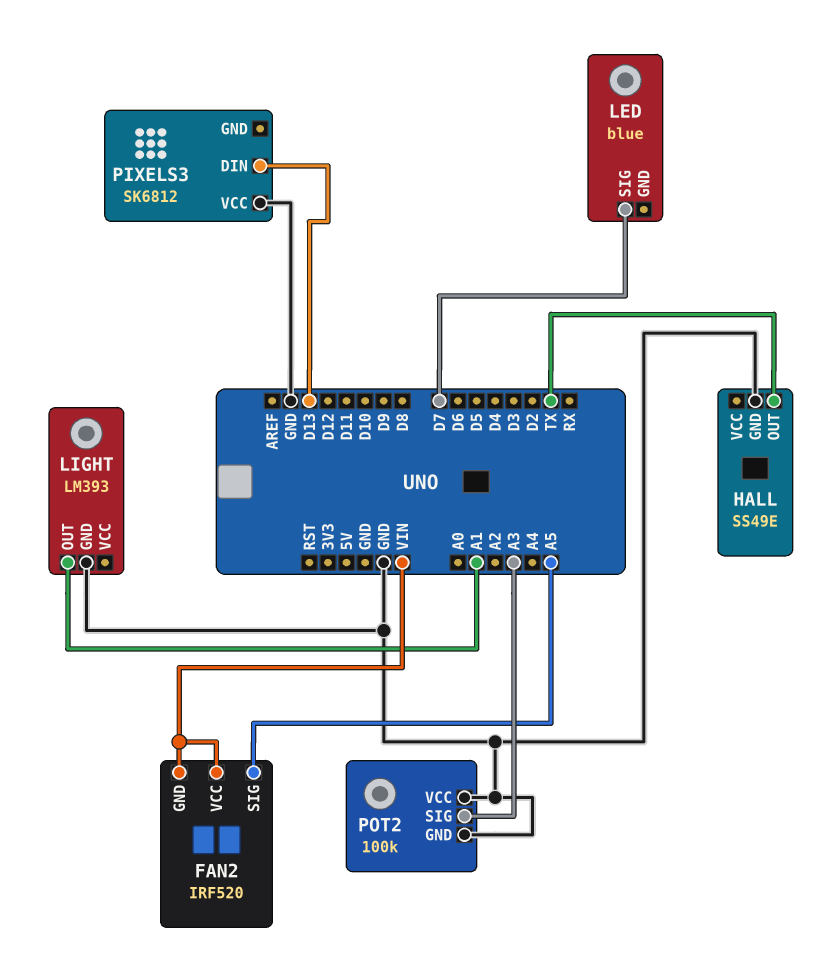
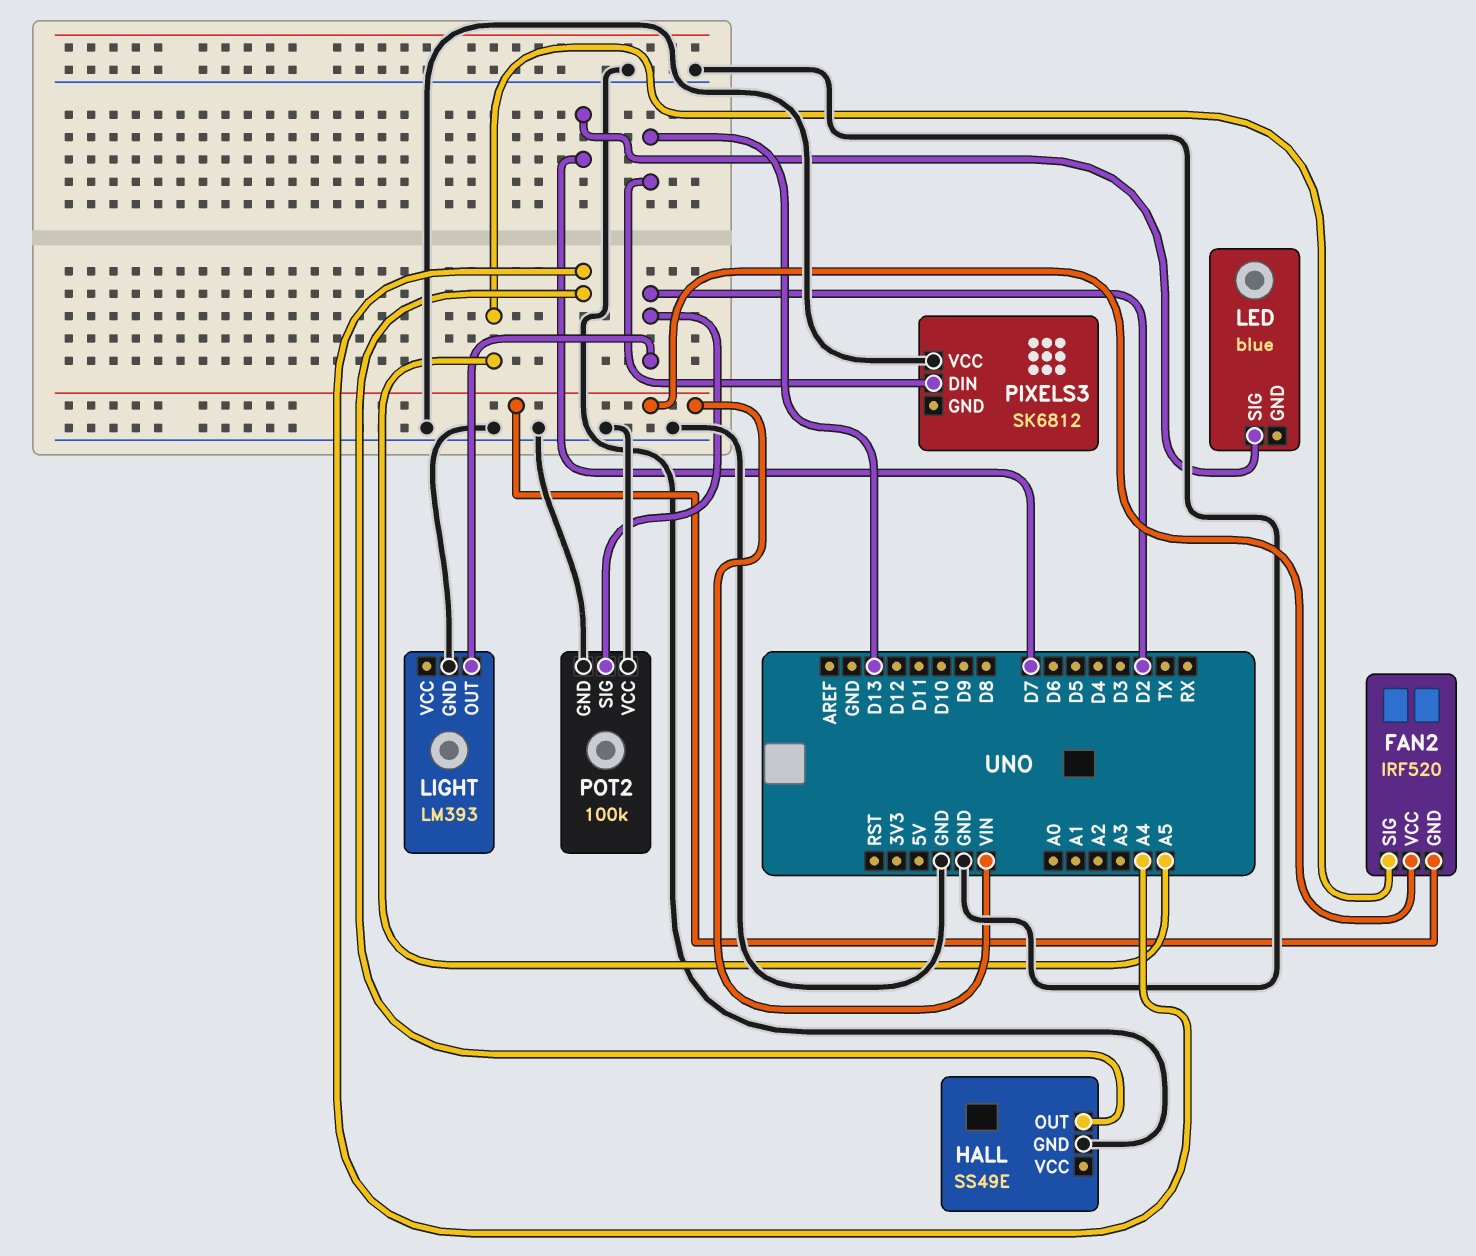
HALL pin OUT: TX -> A4
LIGHT pin OUT: A1 -> D2
POT2 pin SIG: A3 -> D2

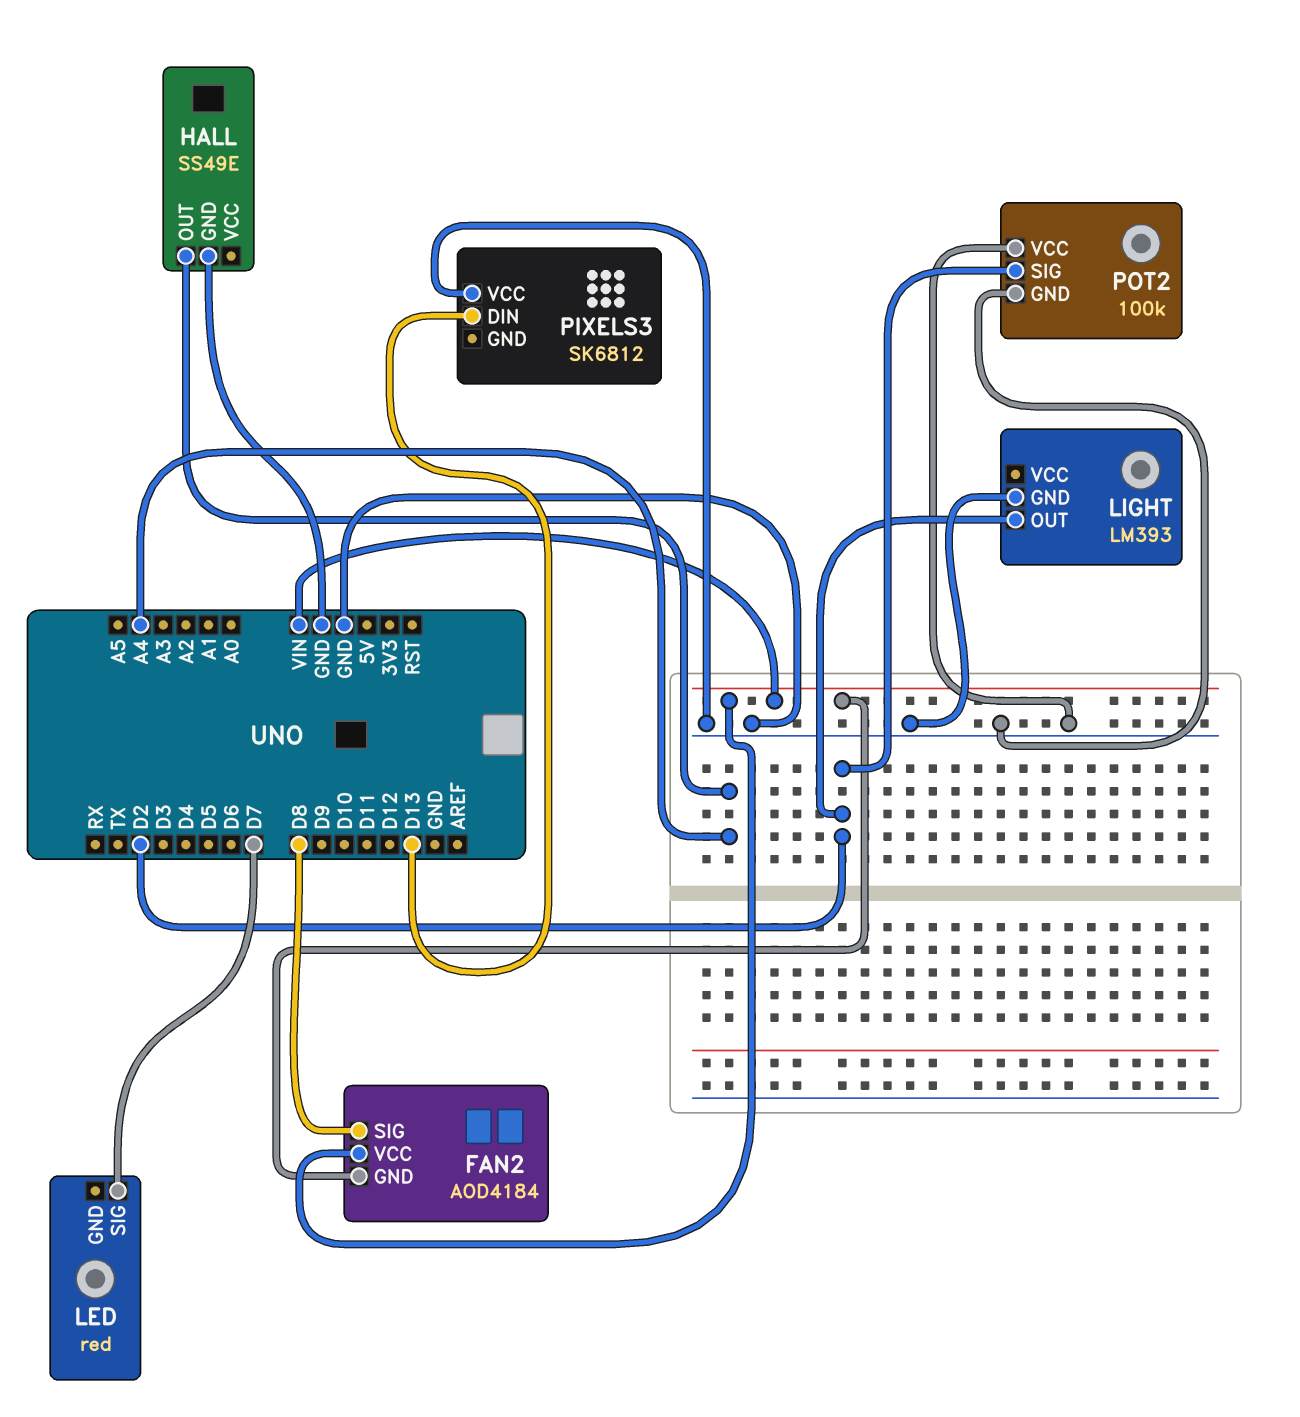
FAN2: IRF520 -> AOD4184
FAN2 pin SIG: A5 -> D8
LED: blue -> red

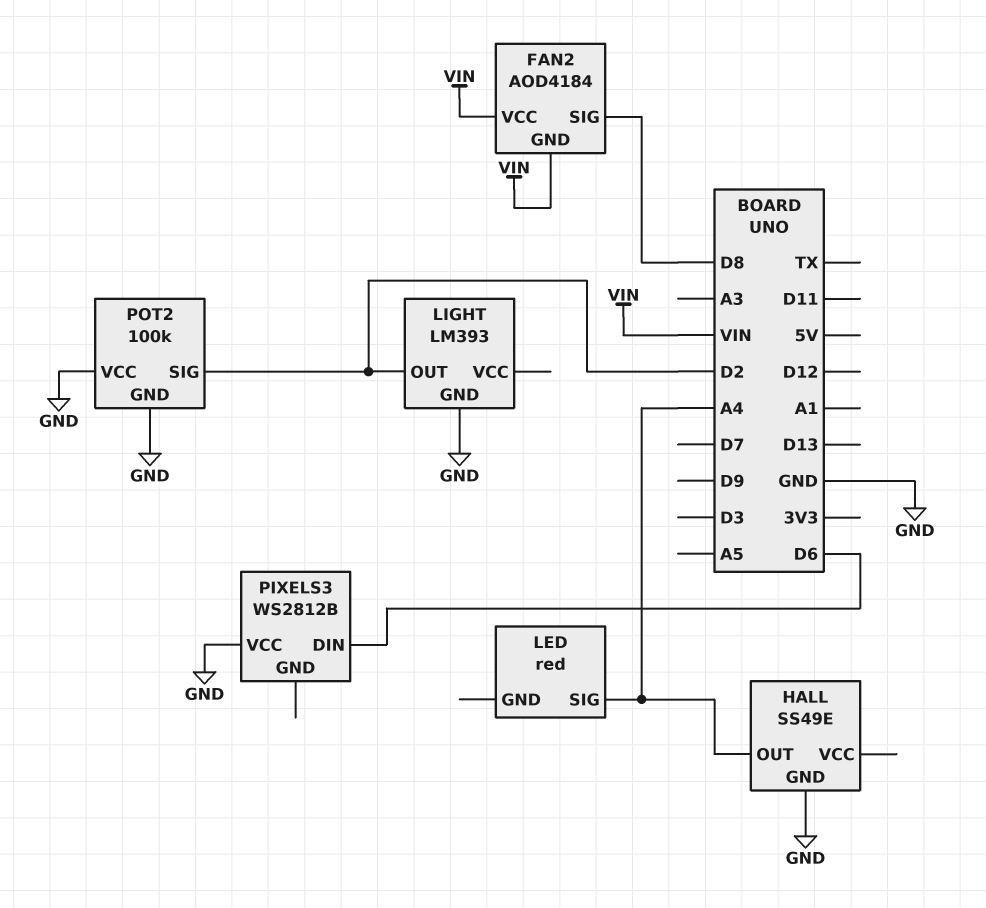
LED pin SIG: D7 -> A4
PIXELS3: SK6812 -> WS2812B
PIXELS3 pin DIN: D13 -> D6

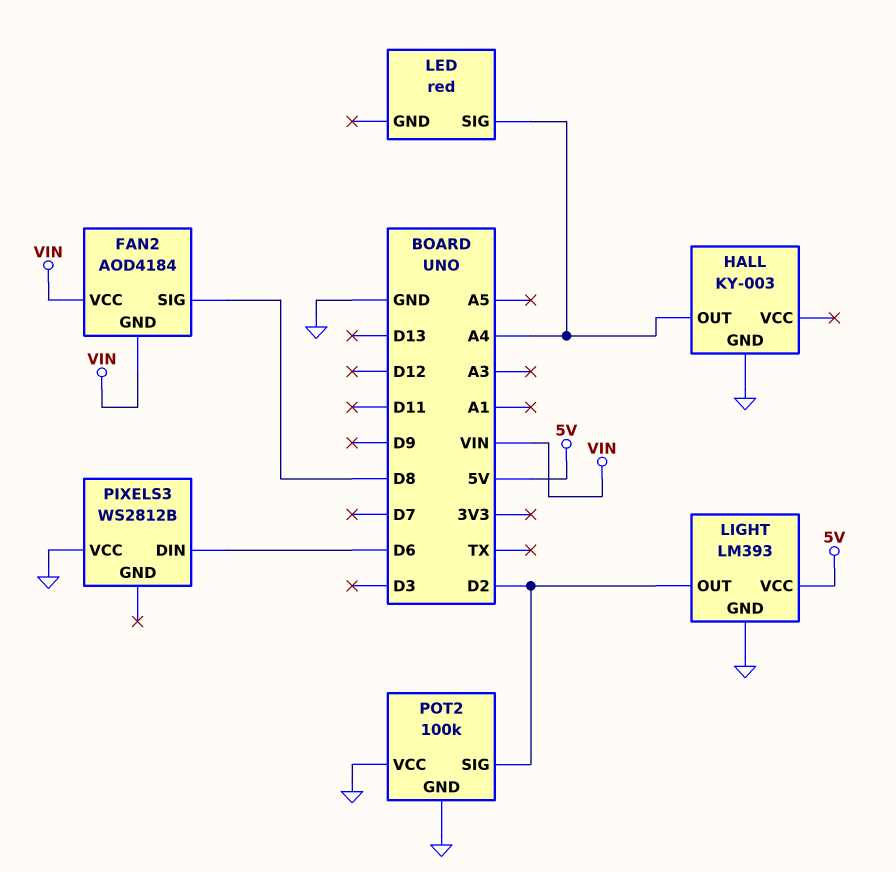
HALL: SS49E -> KY-003
LIGHT pin VCC: none -> 5V

